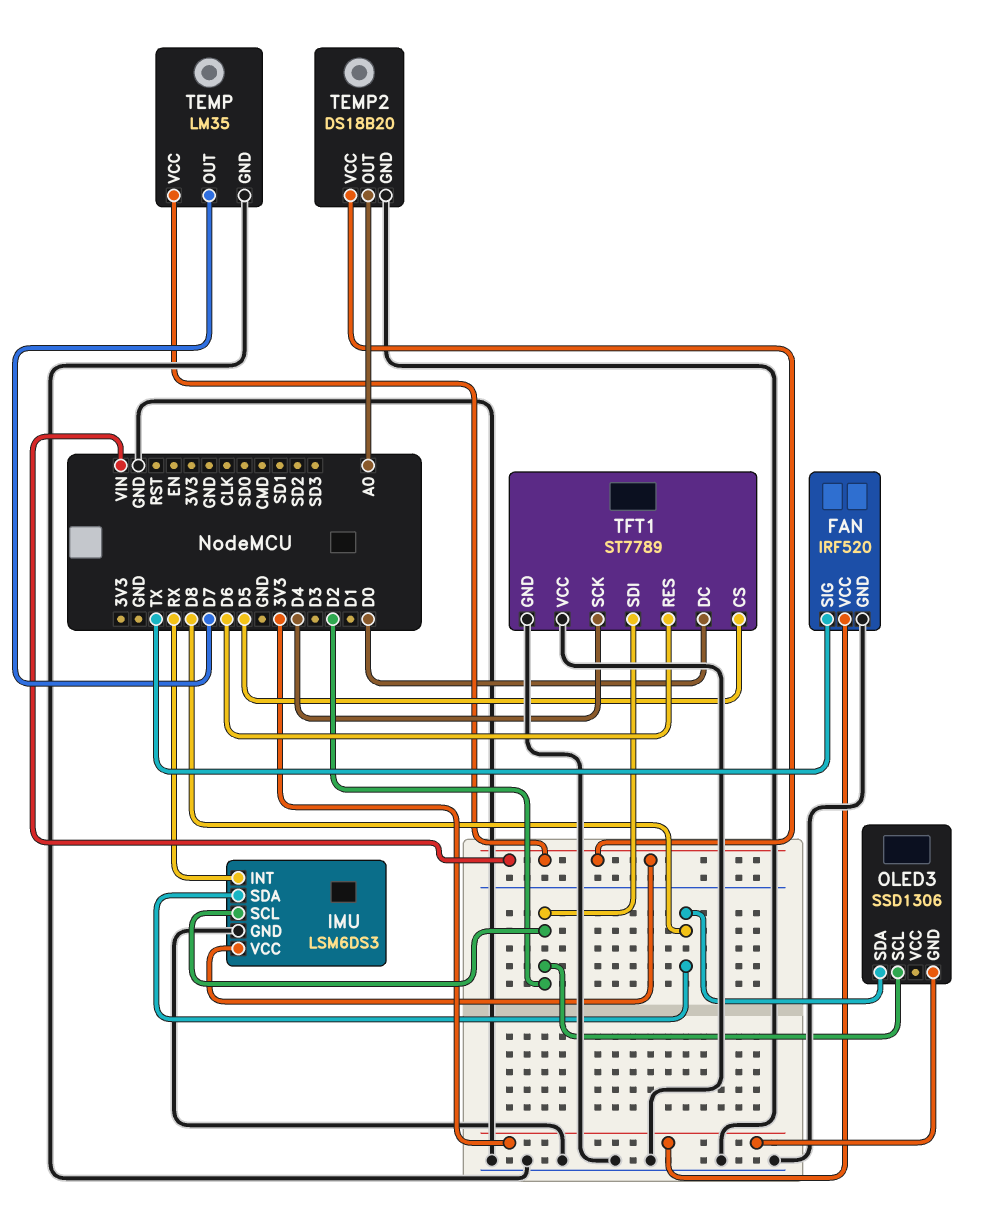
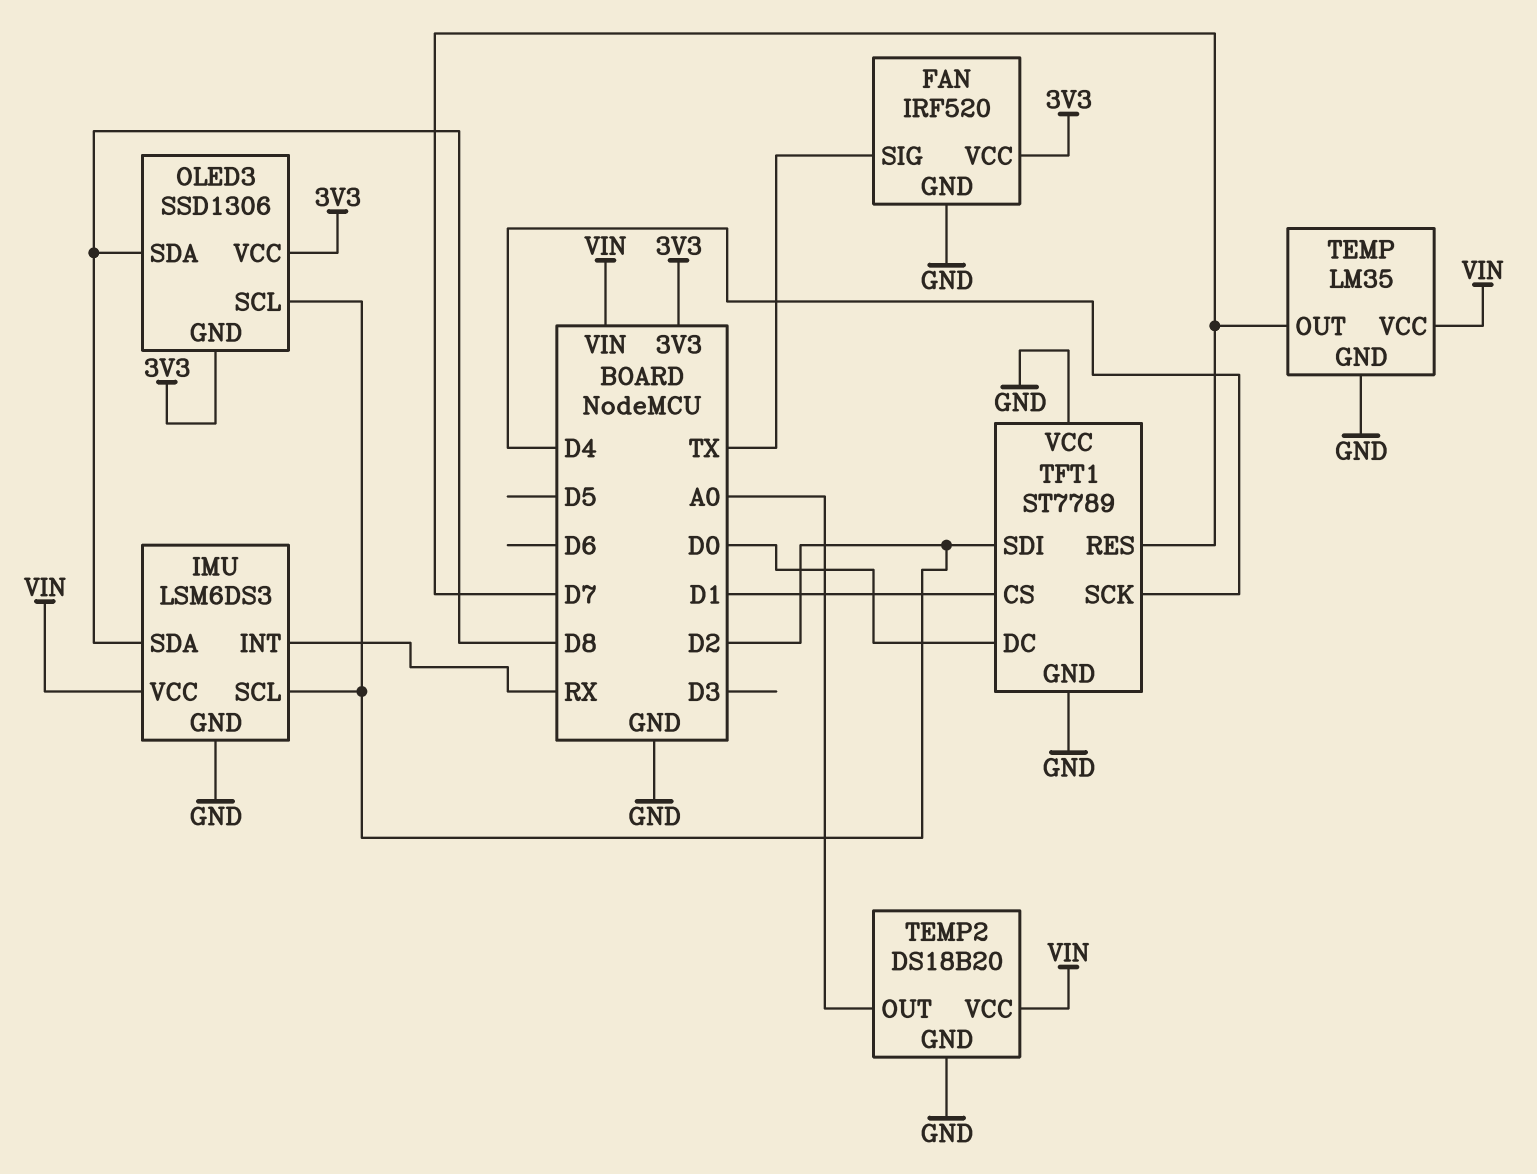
OLED3 pin VCC: none -> 3V3
TFT1 pin CS: D5 -> D1
TFT1 pin RES: D6 -> D7

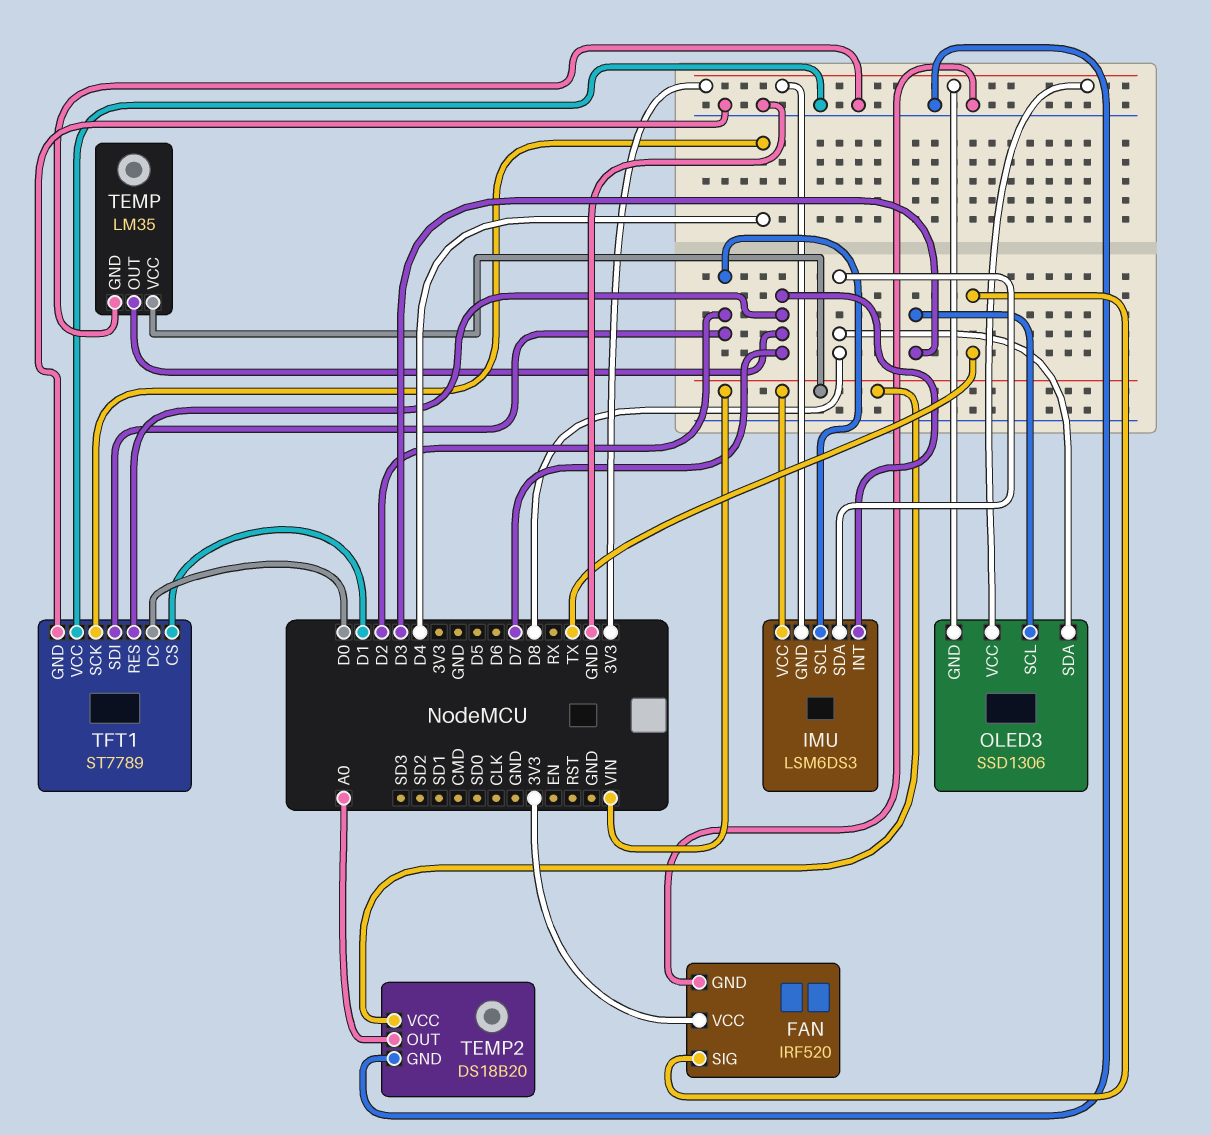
IMU pin GND: GND -> 3V3
IMU pin INT: RX -> D7
OLED3 pin SCL: D2 -> D3

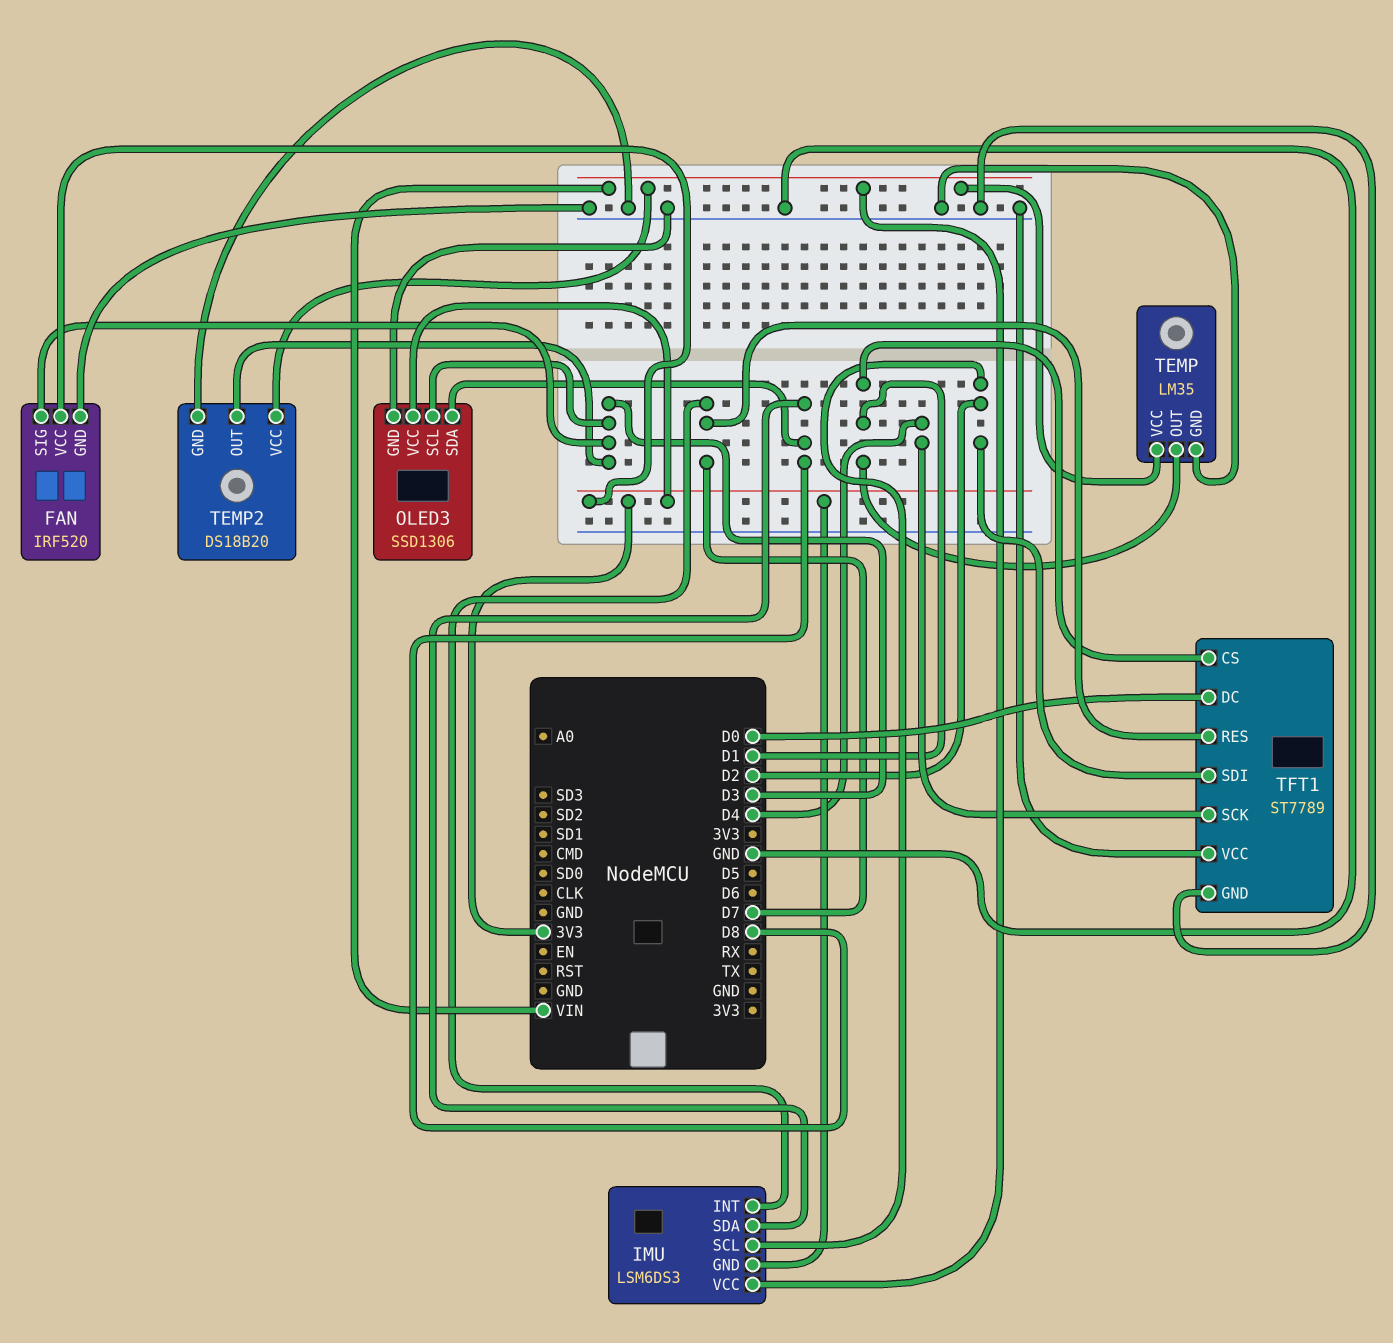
FAN pin SIG: TX -> D3
OLED3 pin GND: 3V3 -> GND
TEMP pin OUT: D7 -> D1
TEMP2 pin OUT: A0 -> D3

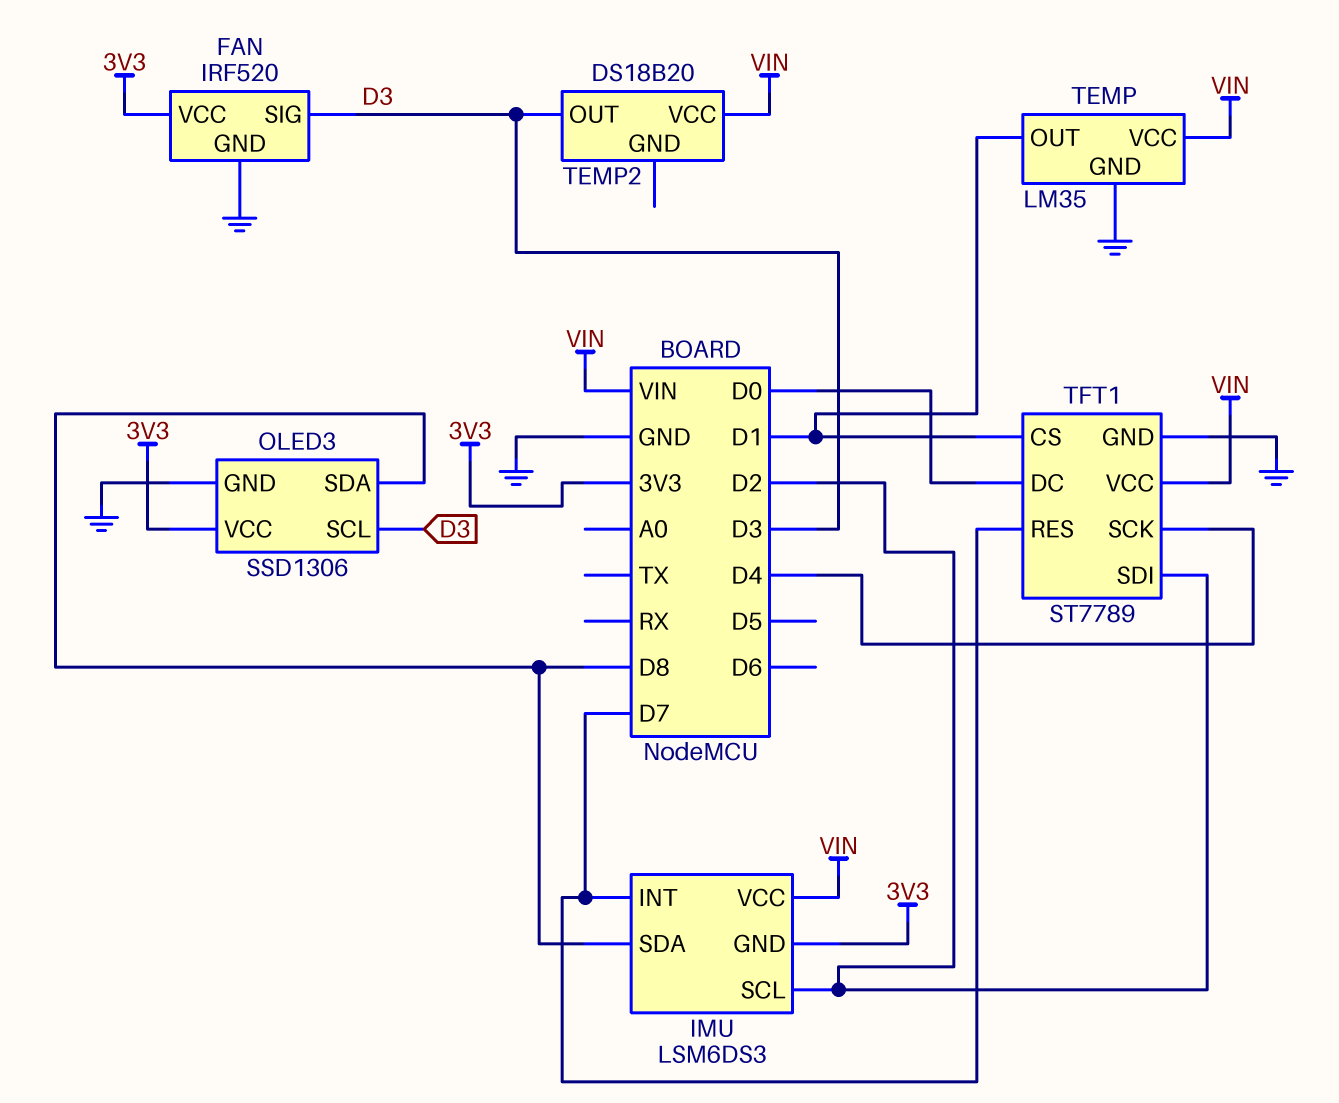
TEMP2 pin GND: GND -> none
TFT1 pin VCC: GND -> VIN

